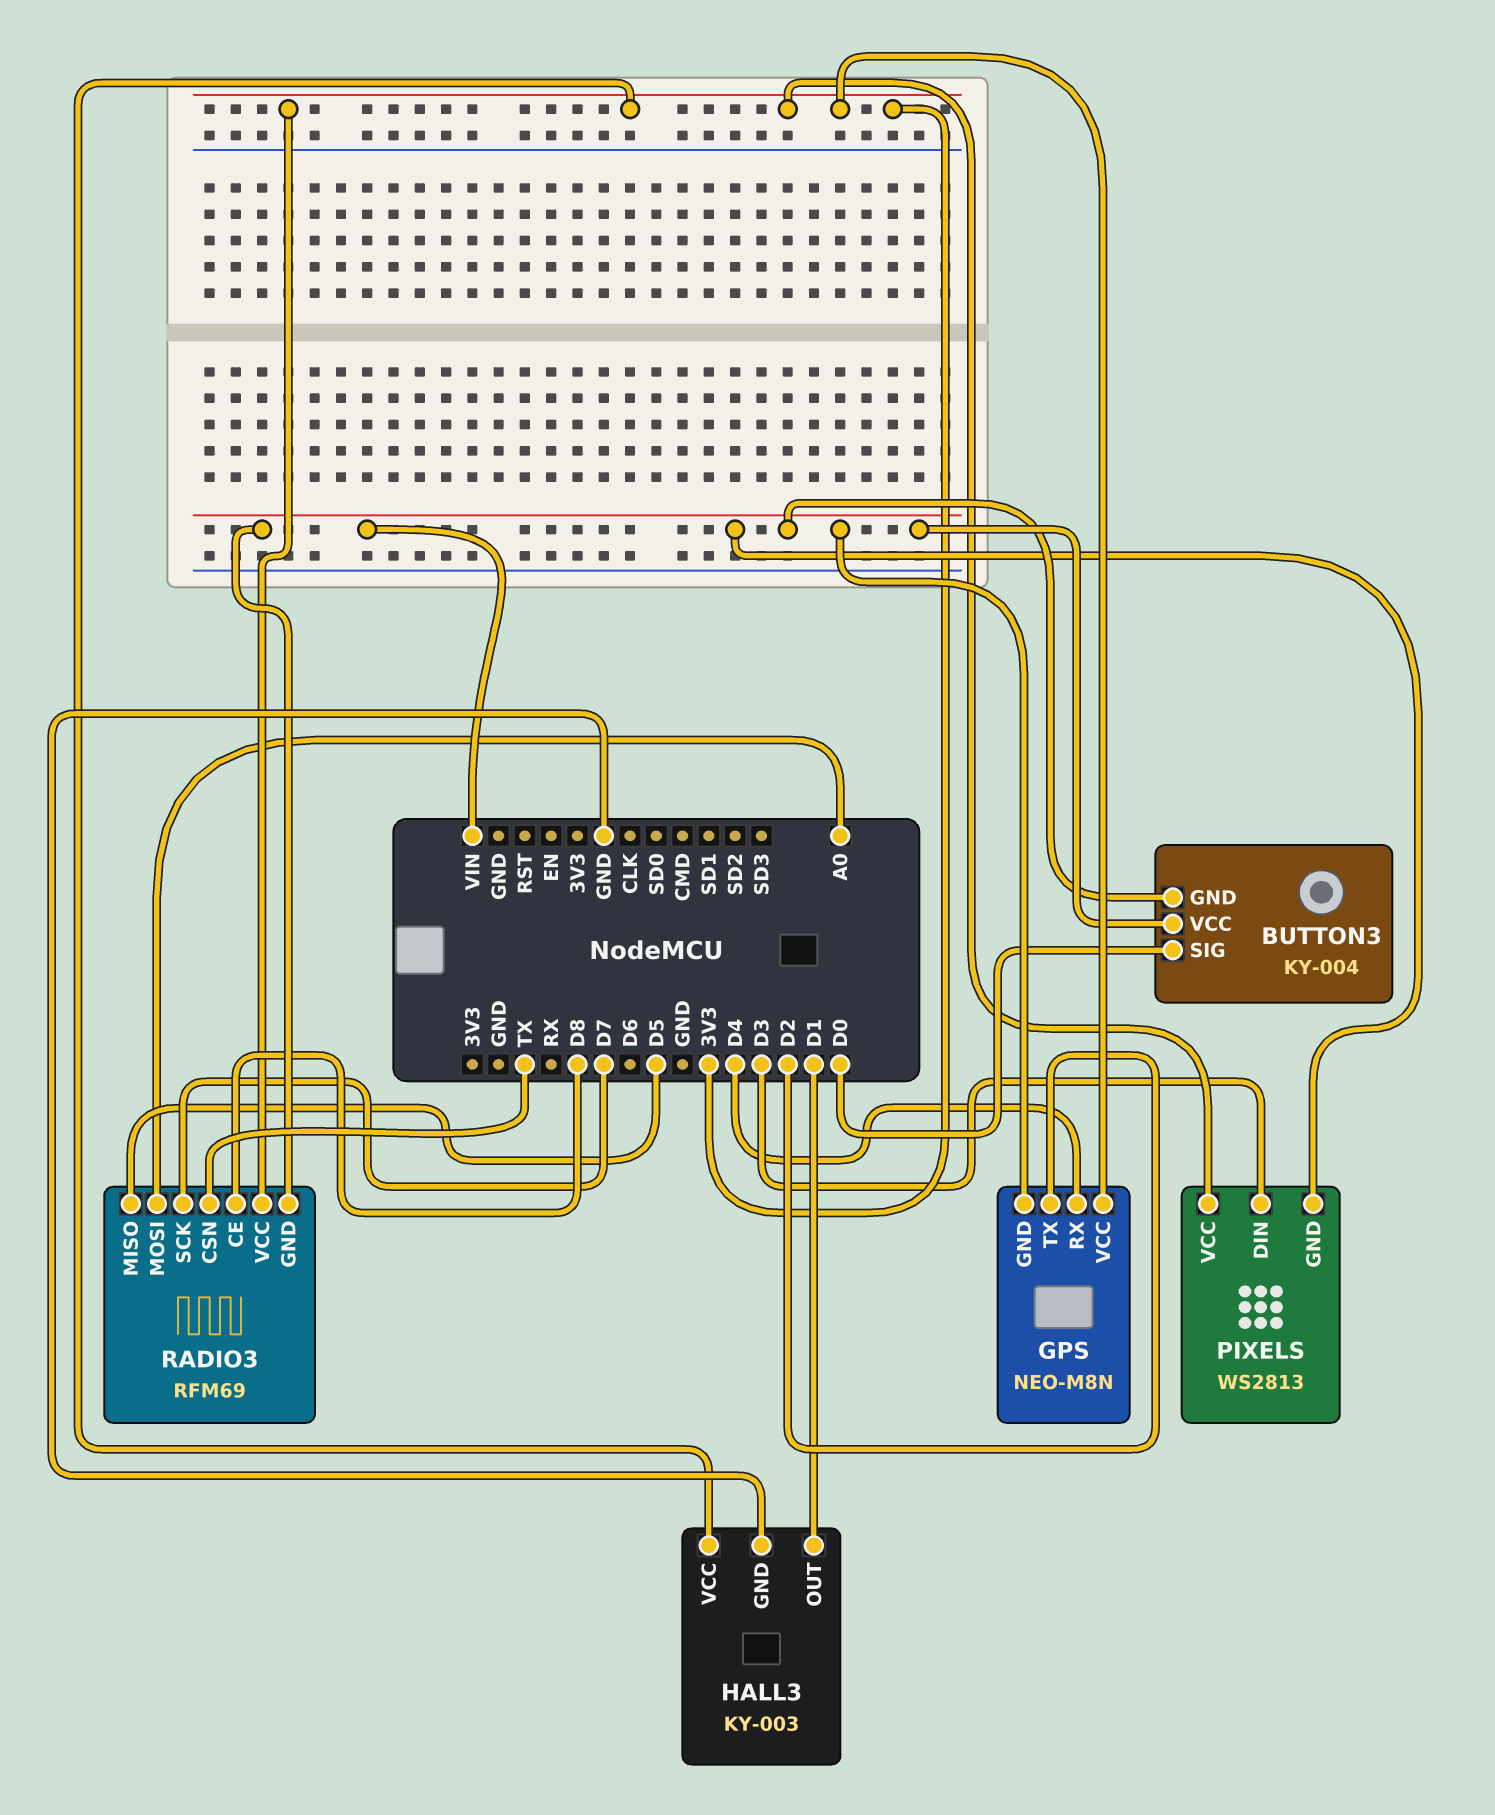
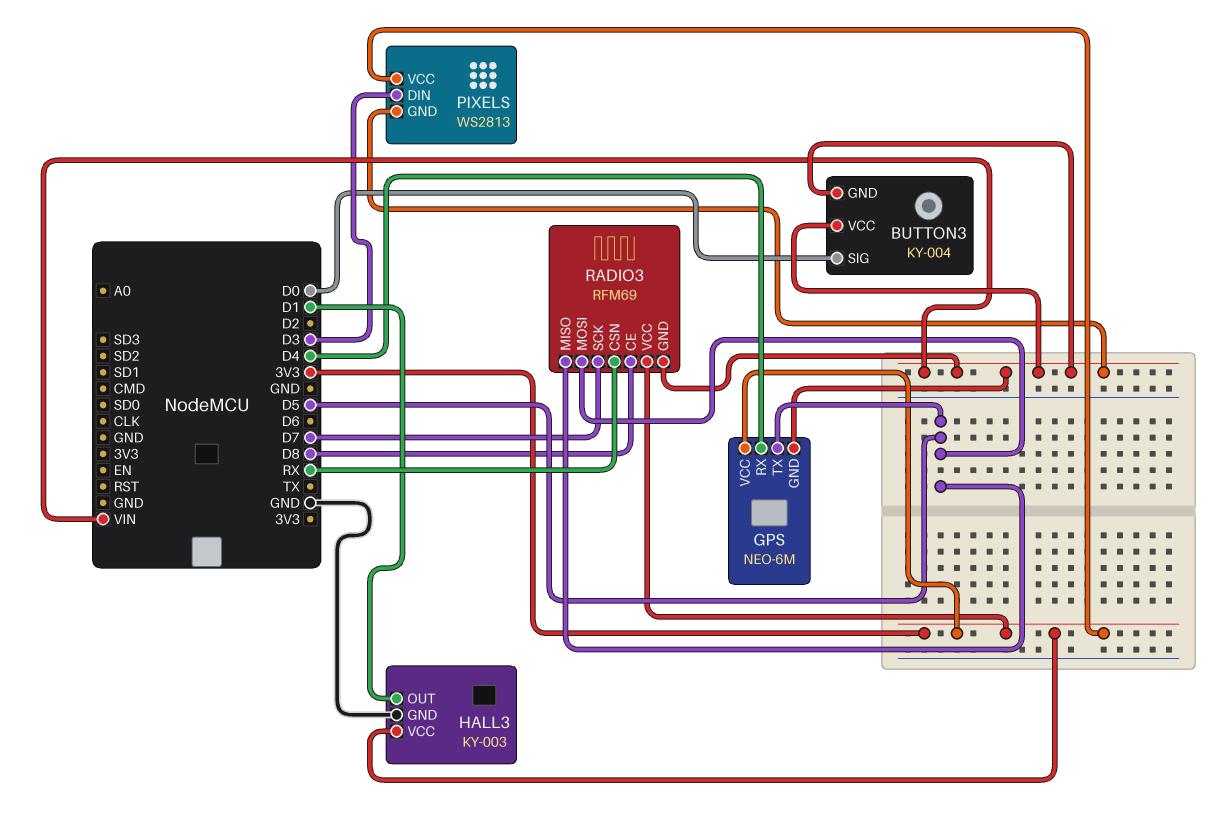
GPS: NEO-M8N -> NEO-6M
GPS pin TX: D2 -> D5
RADIO3 pin CSN: TX -> RX
RADIO3 pin MOSI: A0 -> D5

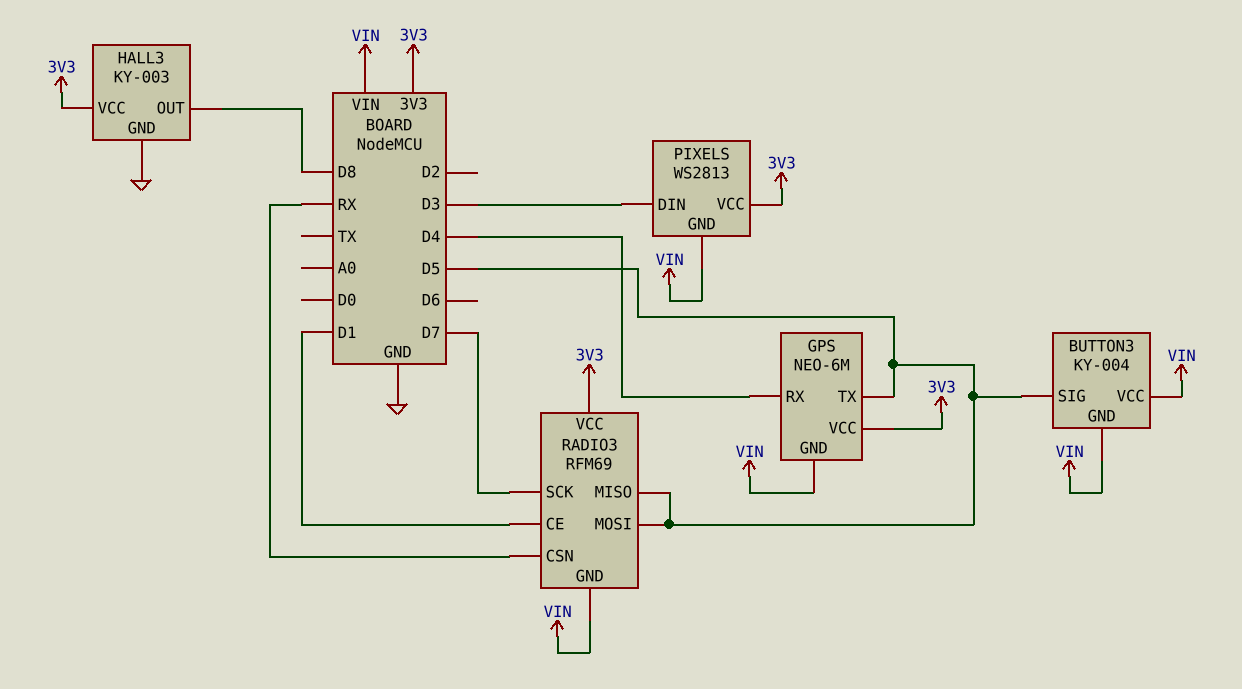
BUTTON3 pin SIG: D0 -> D5
HALL3 pin OUT: D1 -> D8
RADIO3 pin CE: D8 -> D1

